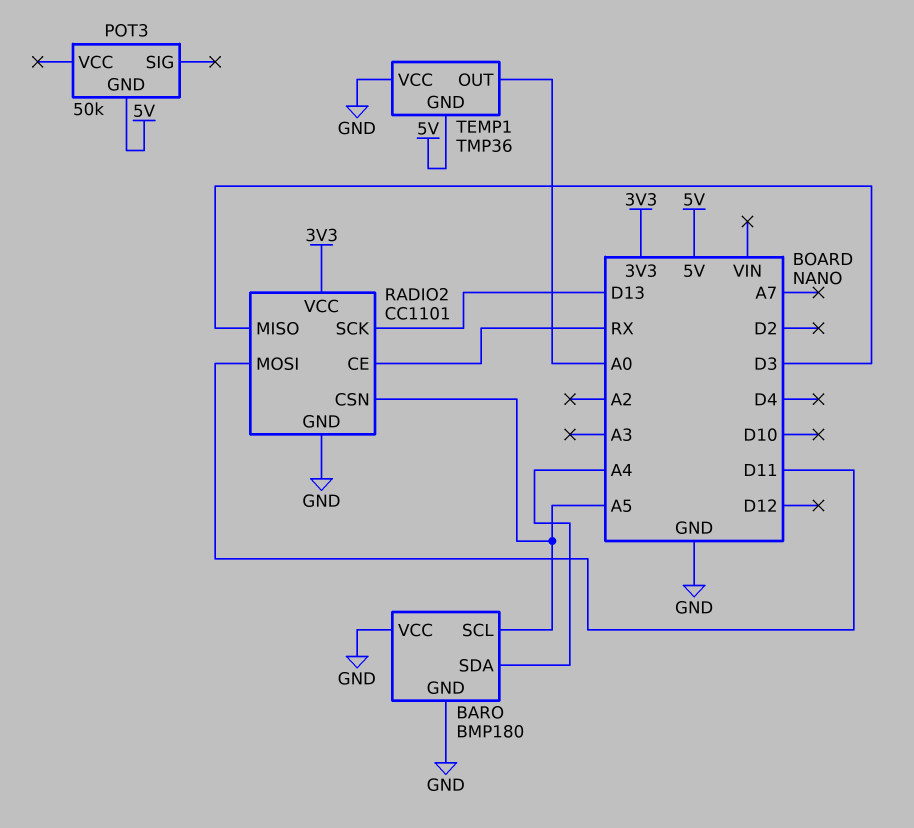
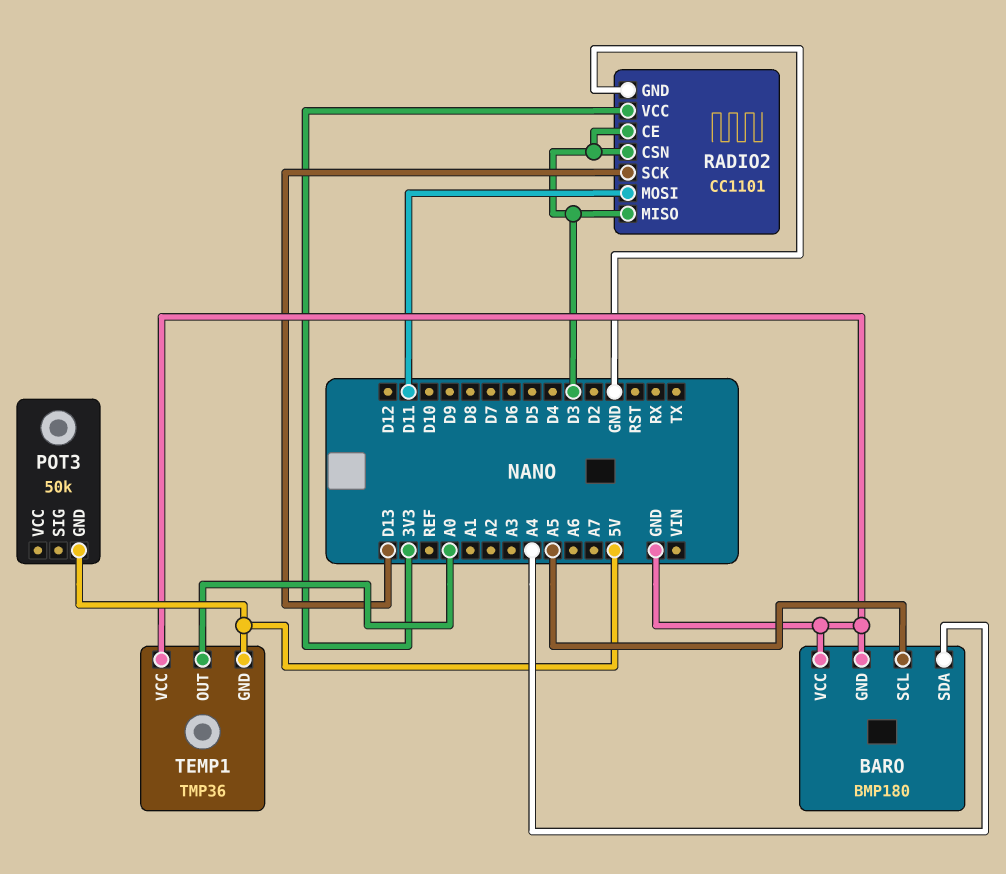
RADIO2 pin CE: RX -> D3
RADIO2 pin CSN: A5 -> D3

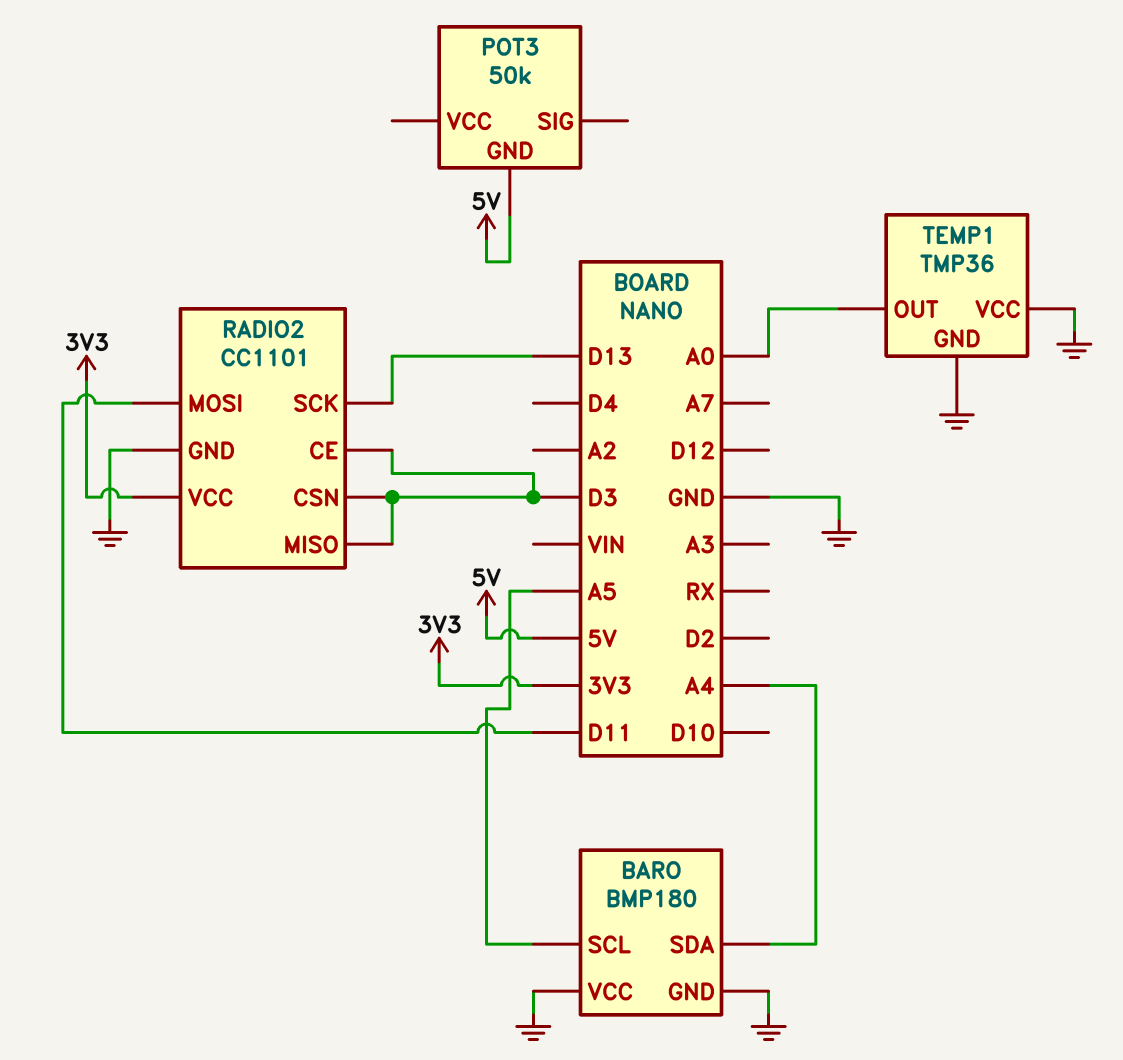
TEMP1 pin GND: 5V -> GND

